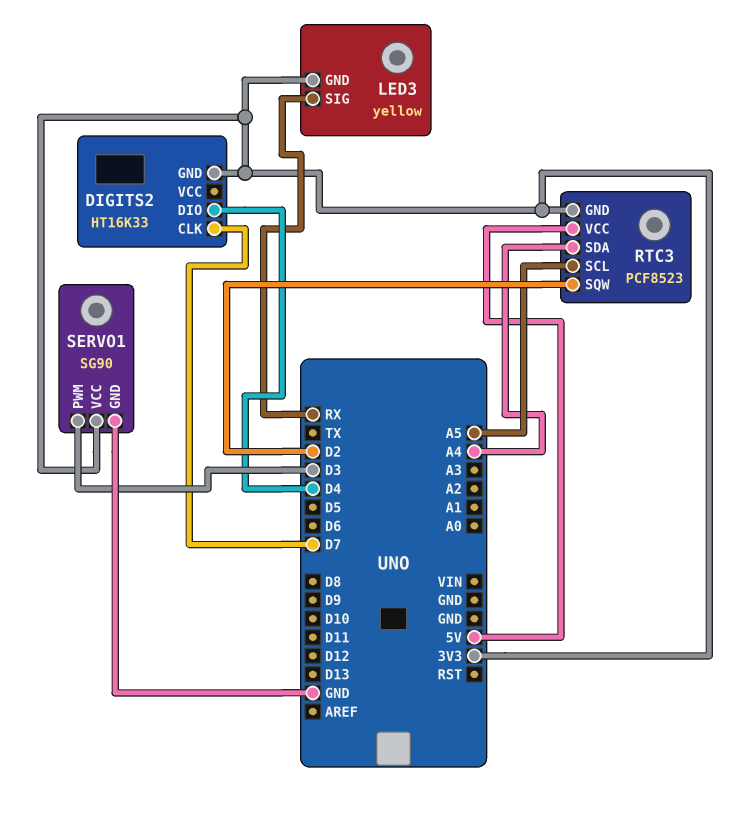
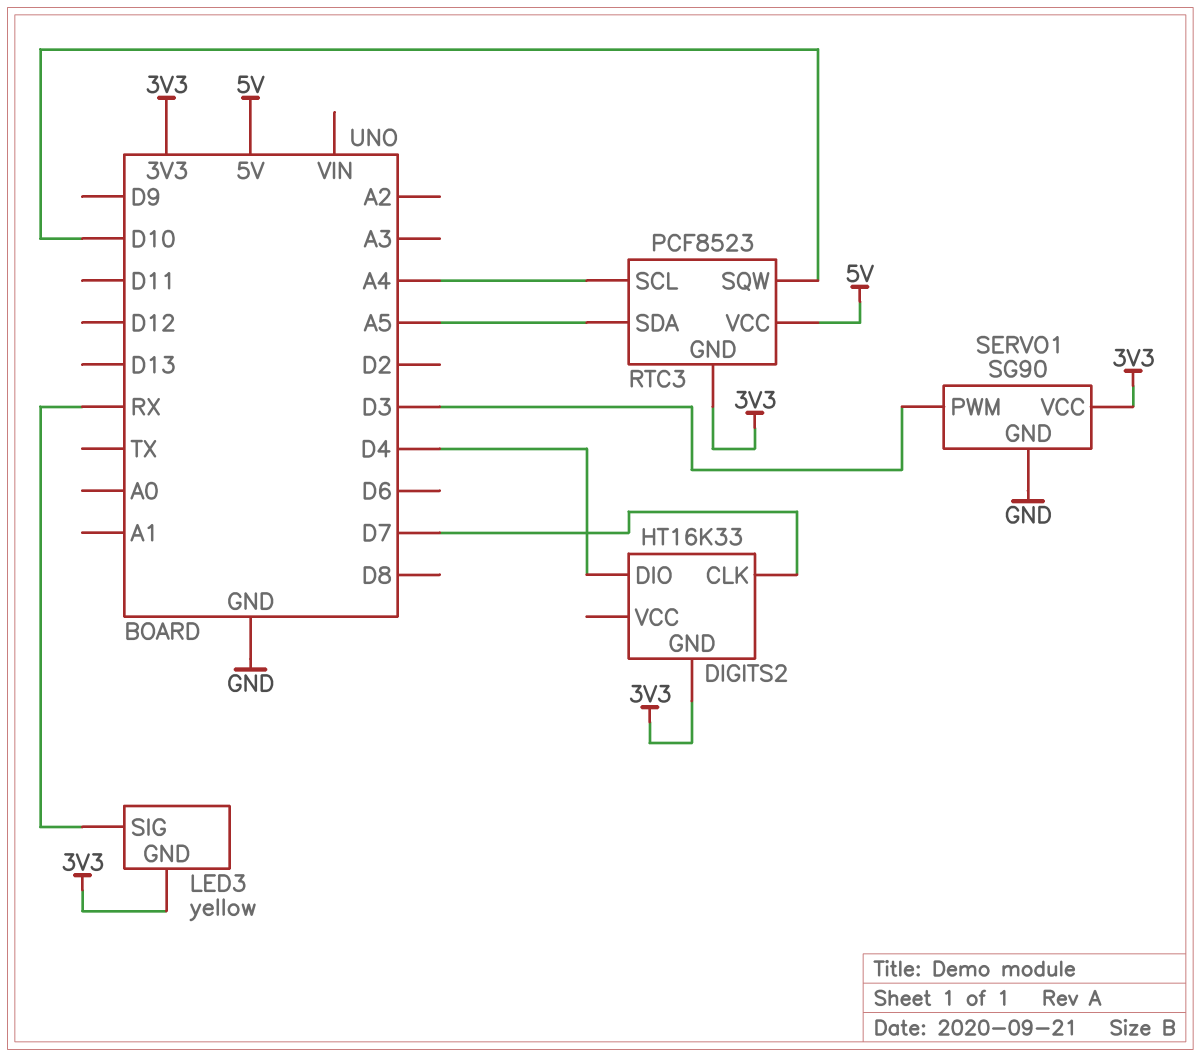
RTC3 pin SCL: A5 -> A4
RTC3 pin SDA: A4 -> A5
RTC3 pin SQW: D2 -> D10

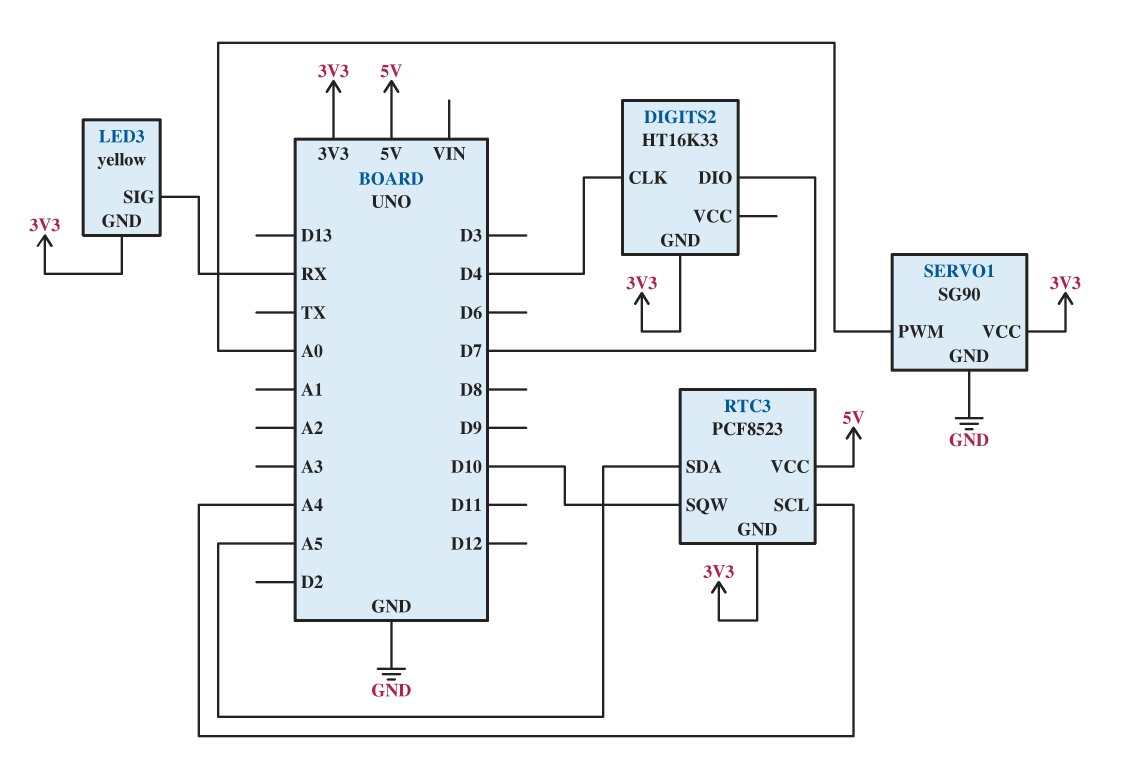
DIGITS2 pin CLK: D7 -> D4
DIGITS2 pin DIO: D4 -> D7
SERVO1 pin PWM: D3 -> A0

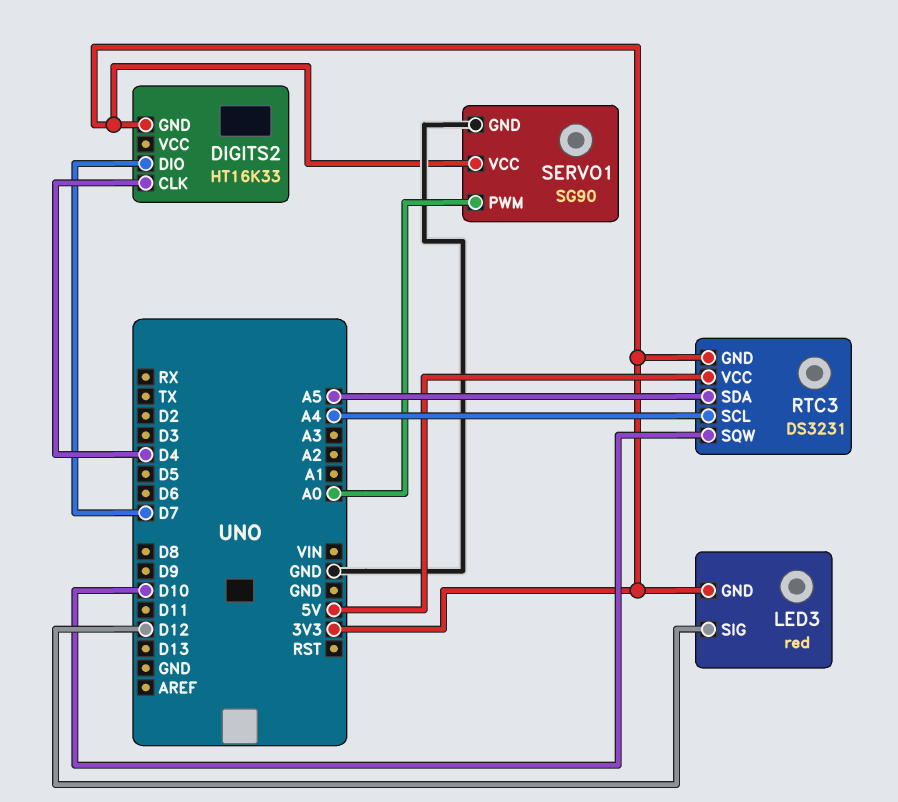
LED3: yellow -> red
LED3 pin SIG: RX -> D12
RTC3: PCF8523 -> DS3231

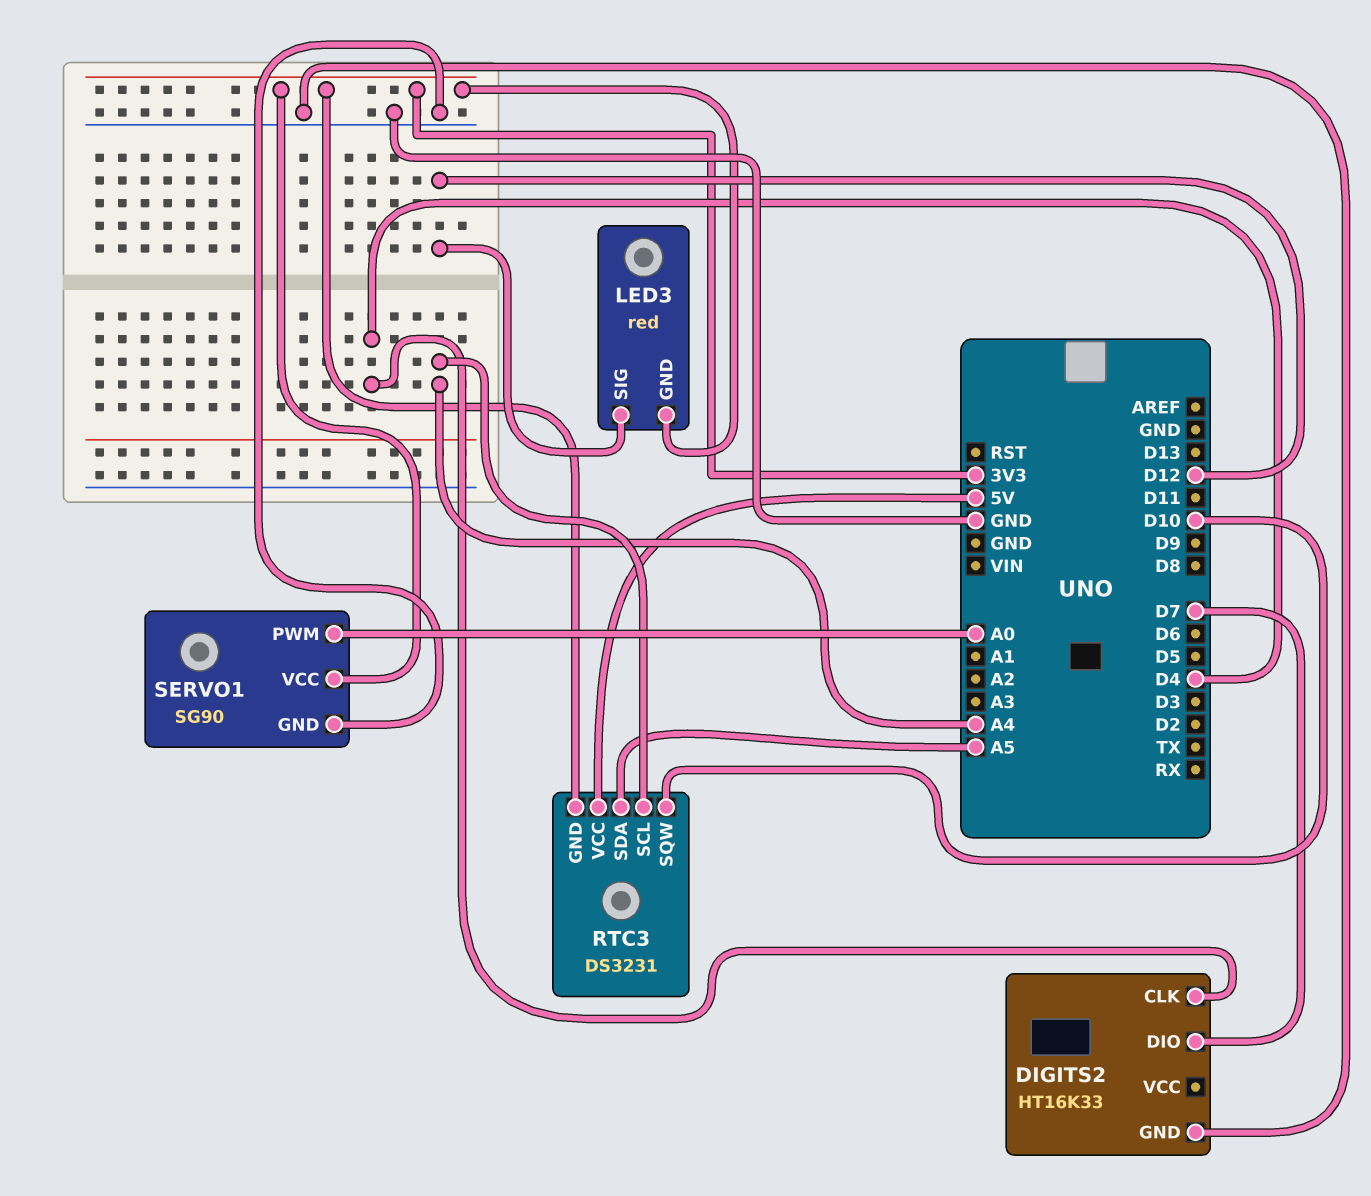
DIGITS2 pin GND: 3V3 -> GND

